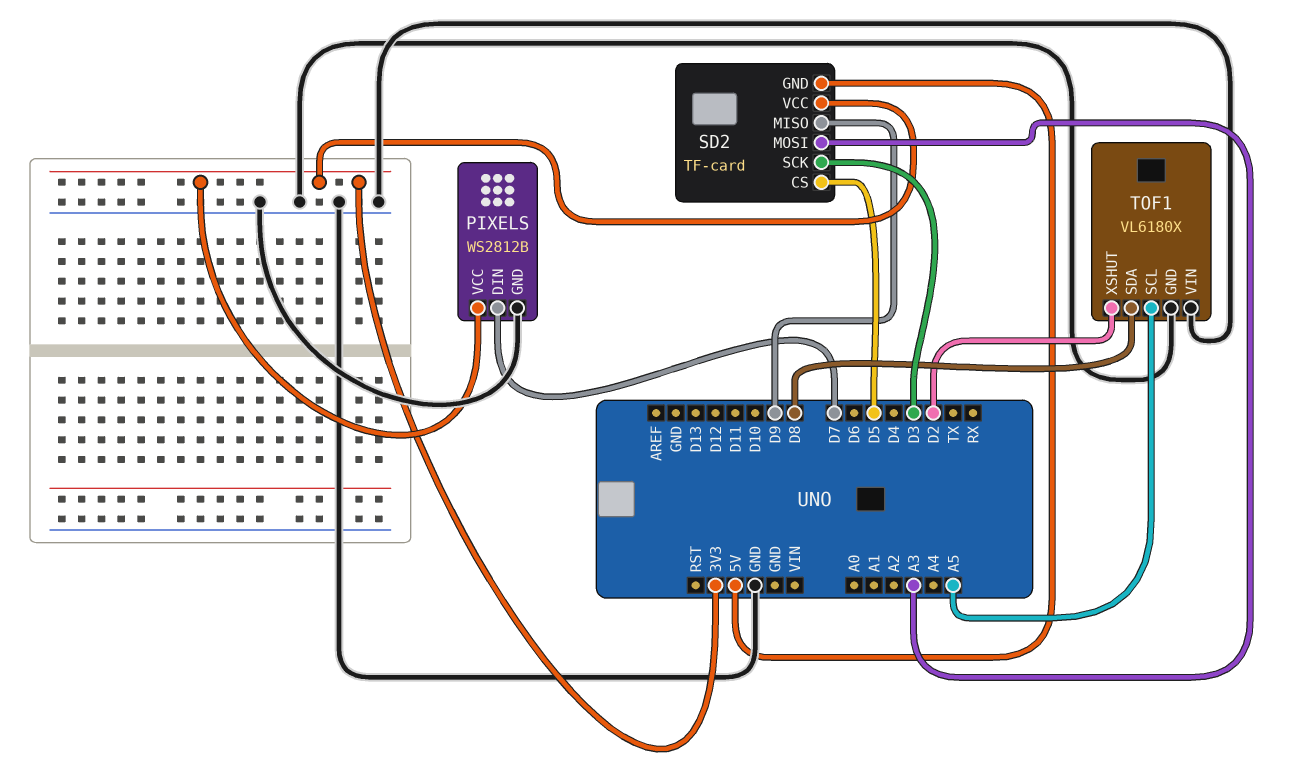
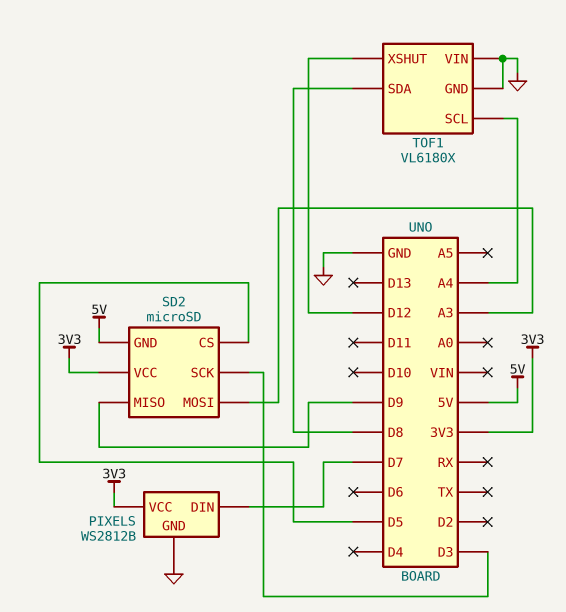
SD2: TF-card -> microSD
TOF1 pin SCL: A5 -> A4
TOF1 pin XSHUT: D2 -> D12

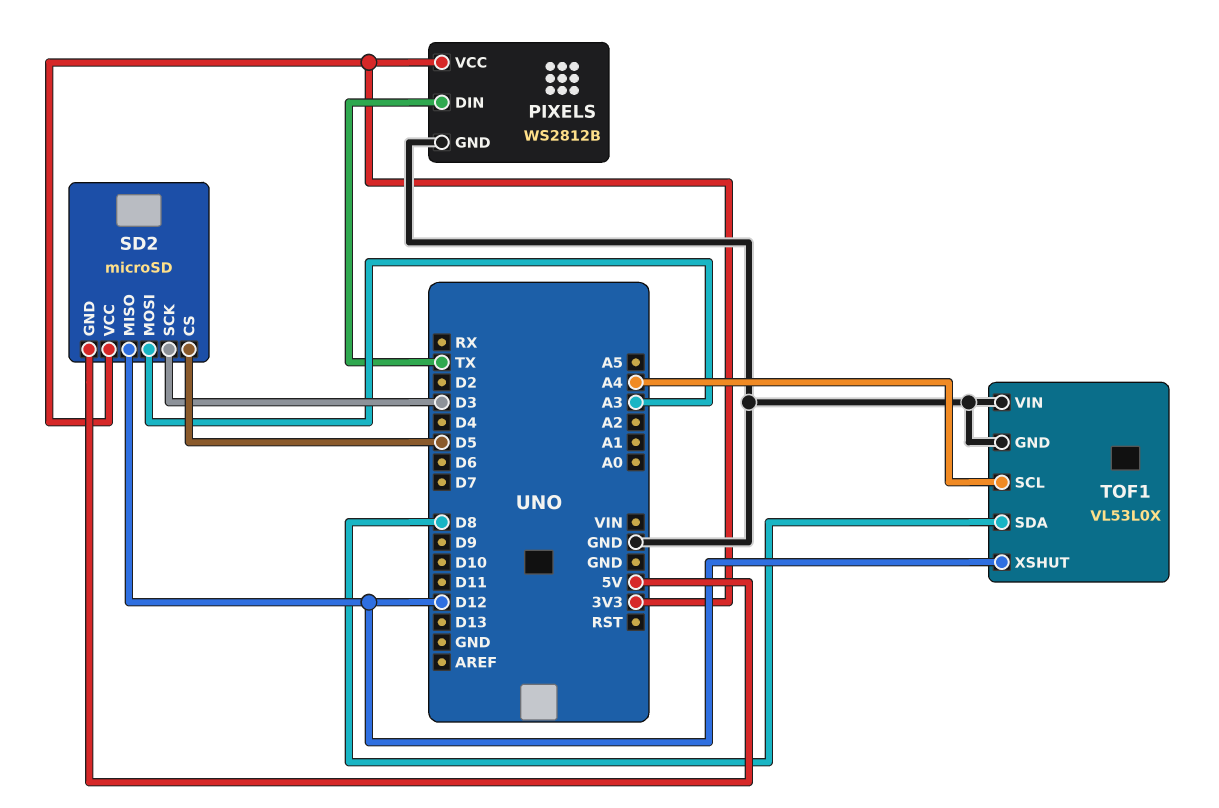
PIXELS pin DIN: D7 -> TX
SD2 pin MISO: D9 -> D12
TOF1: VL6180X -> VL53L0X

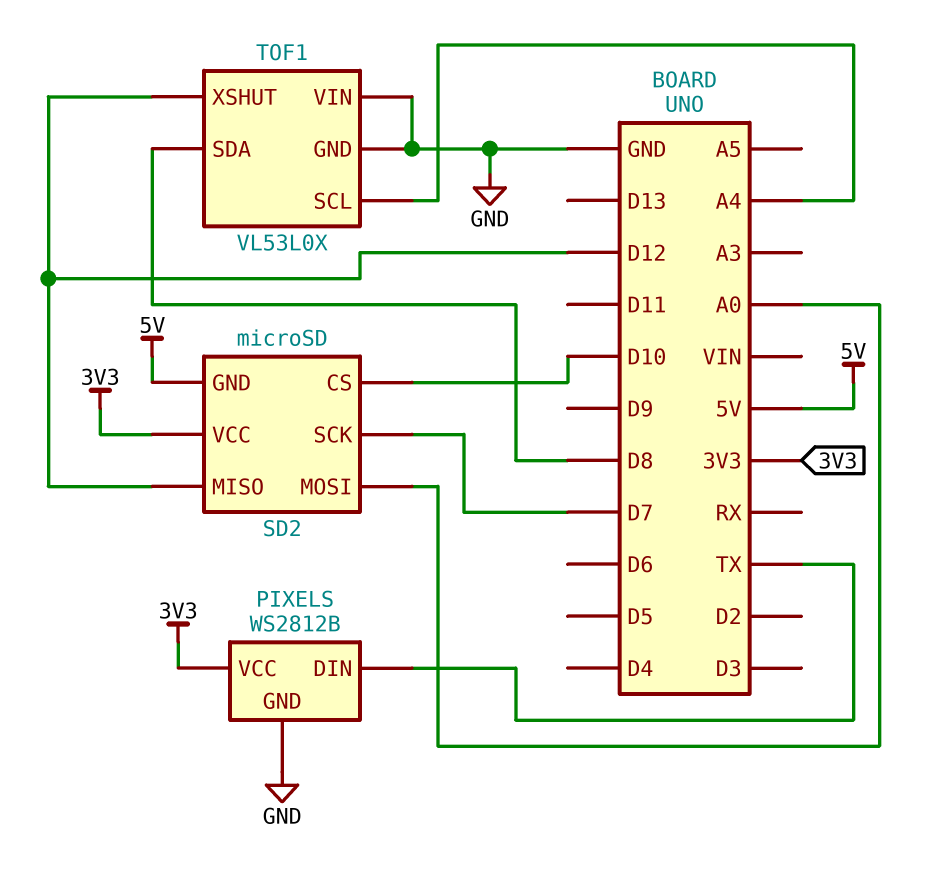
SD2 pin CS: D5 -> D10
SD2 pin MOSI: A3 -> A0
SD2 pin SCK: D3 -> D7

